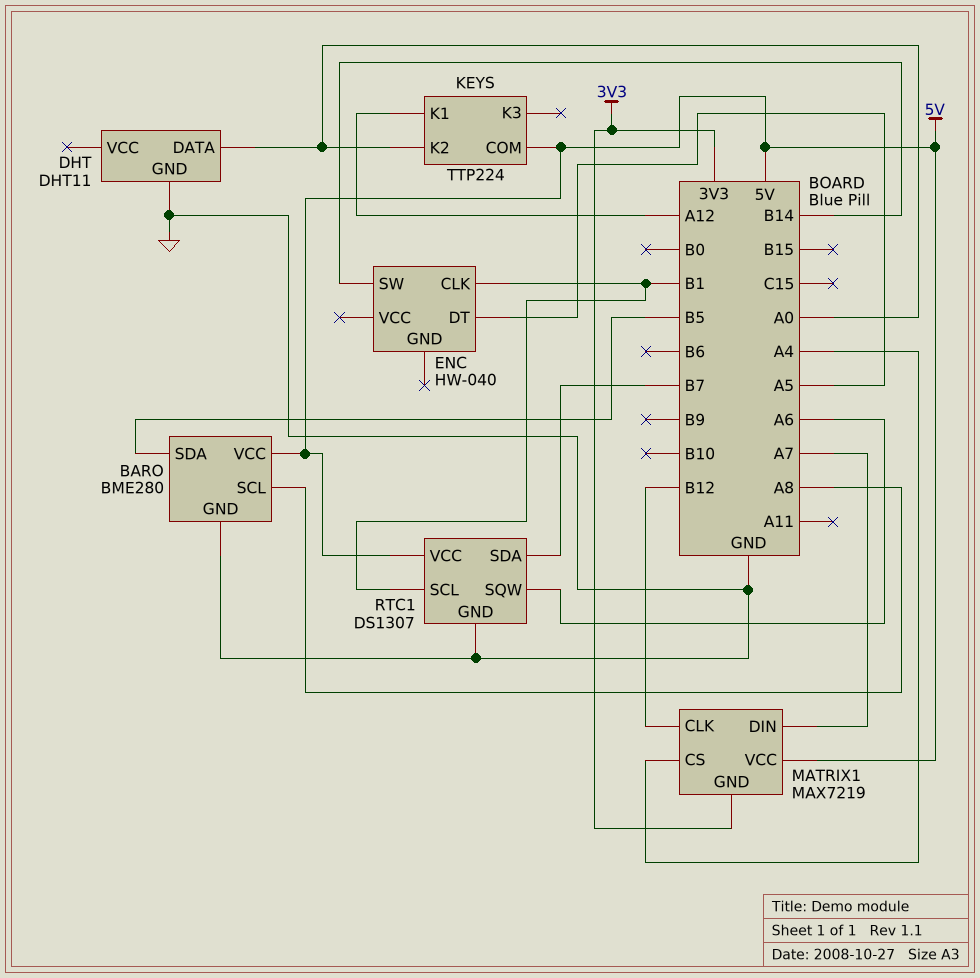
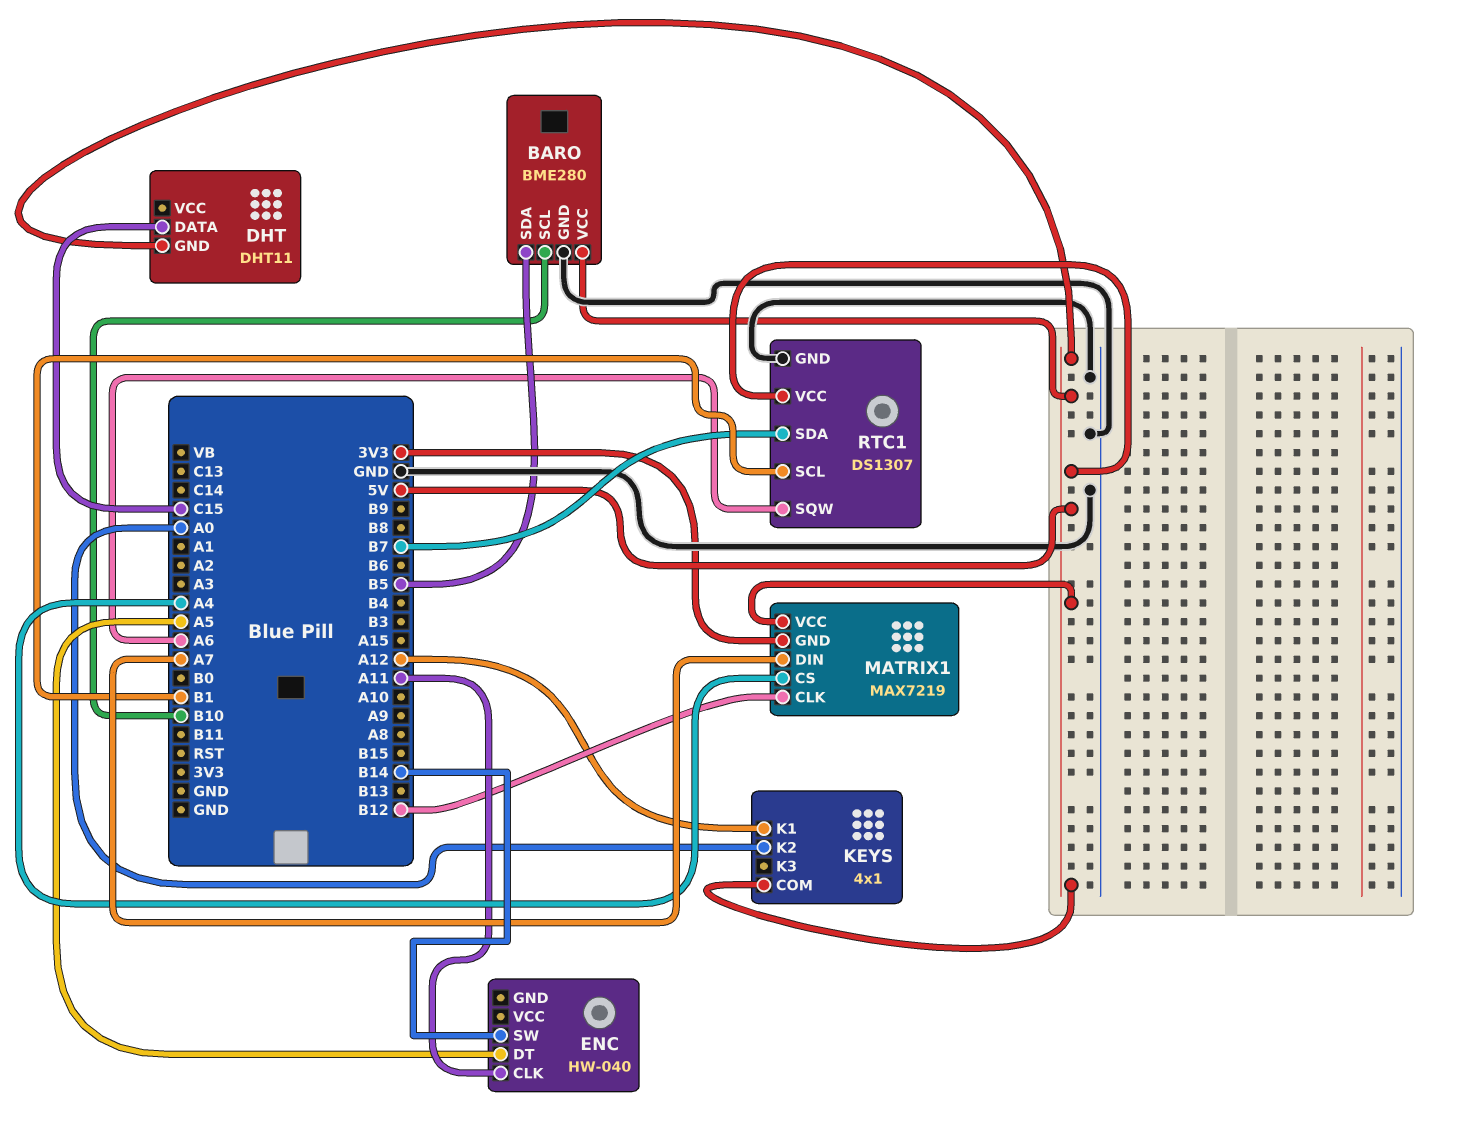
BARO pin SCL: A8 -> B10
DHT pin DATA: A0 -> C15
DHT pin GND: GND -> 5V
ENC pin CLK: B1 -> A11
KEYS: TTP224 -> 4x1

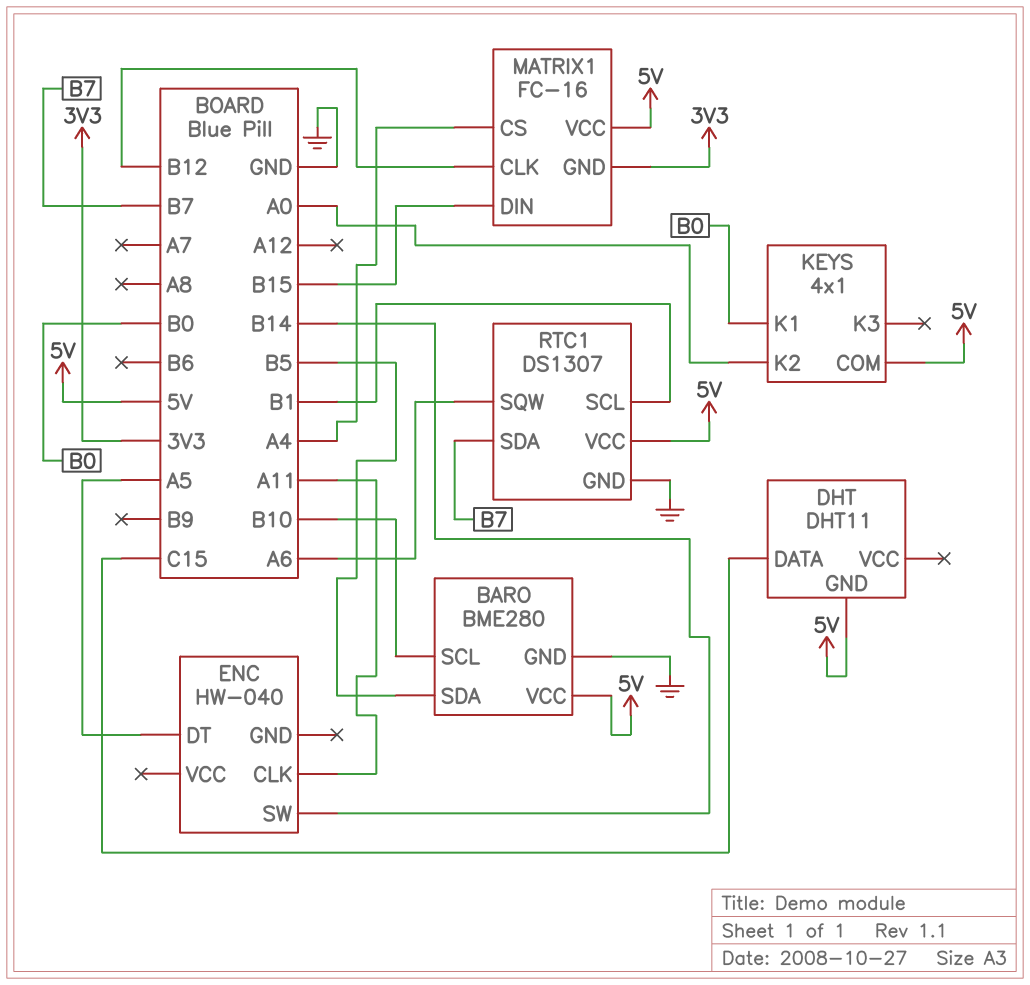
KEYS pin K1: A12 -> B0
MATRIX1: MAX7219 -> FC-16
MATRIX1 pin DIN: A7 -> B15

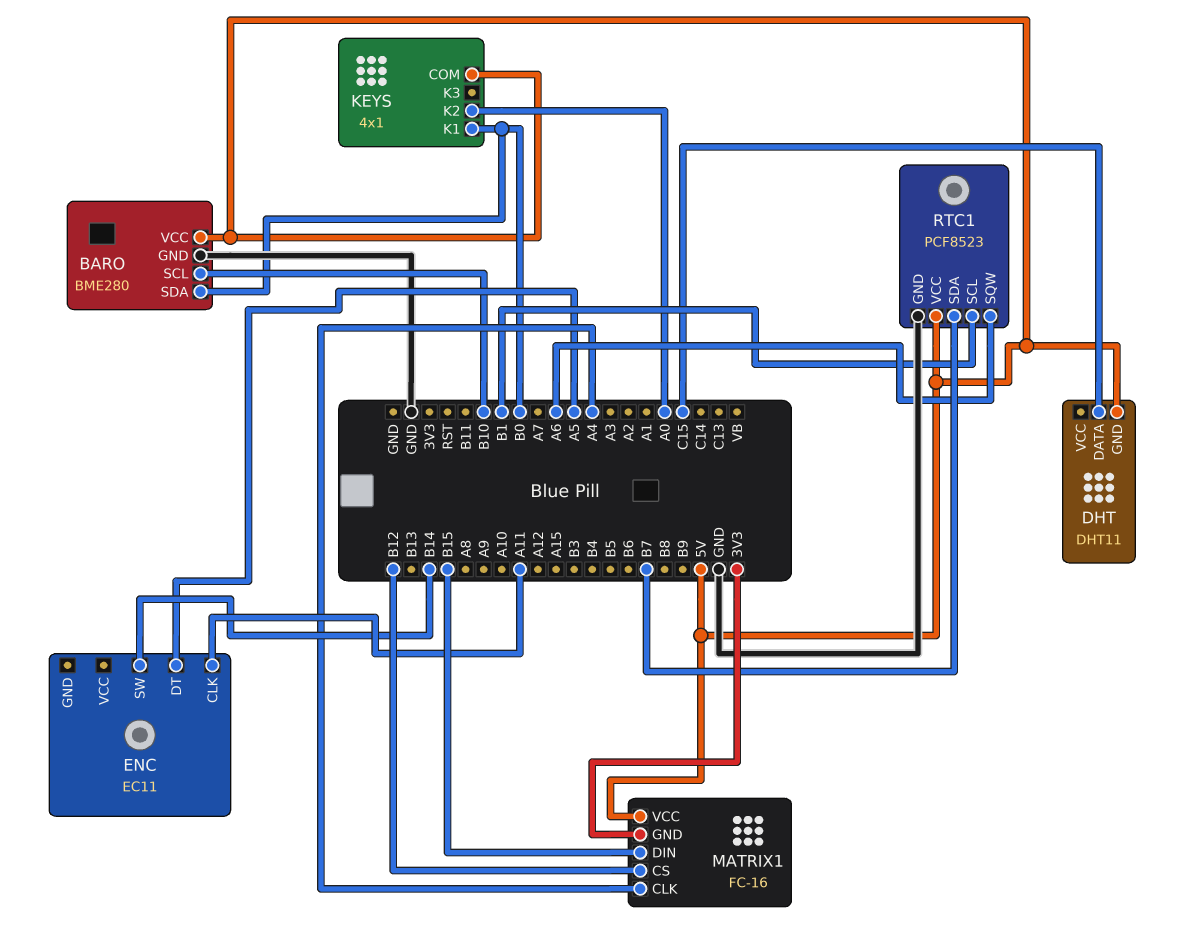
BARO pin SDA: B5 -> B0
ENC: HW-040 -> EC11
MATRIX1 pin CLK: B12 -> A4
MATRIX1 pin CS: A4 -> B12
RTC1: DS1307 -> PCF8523

